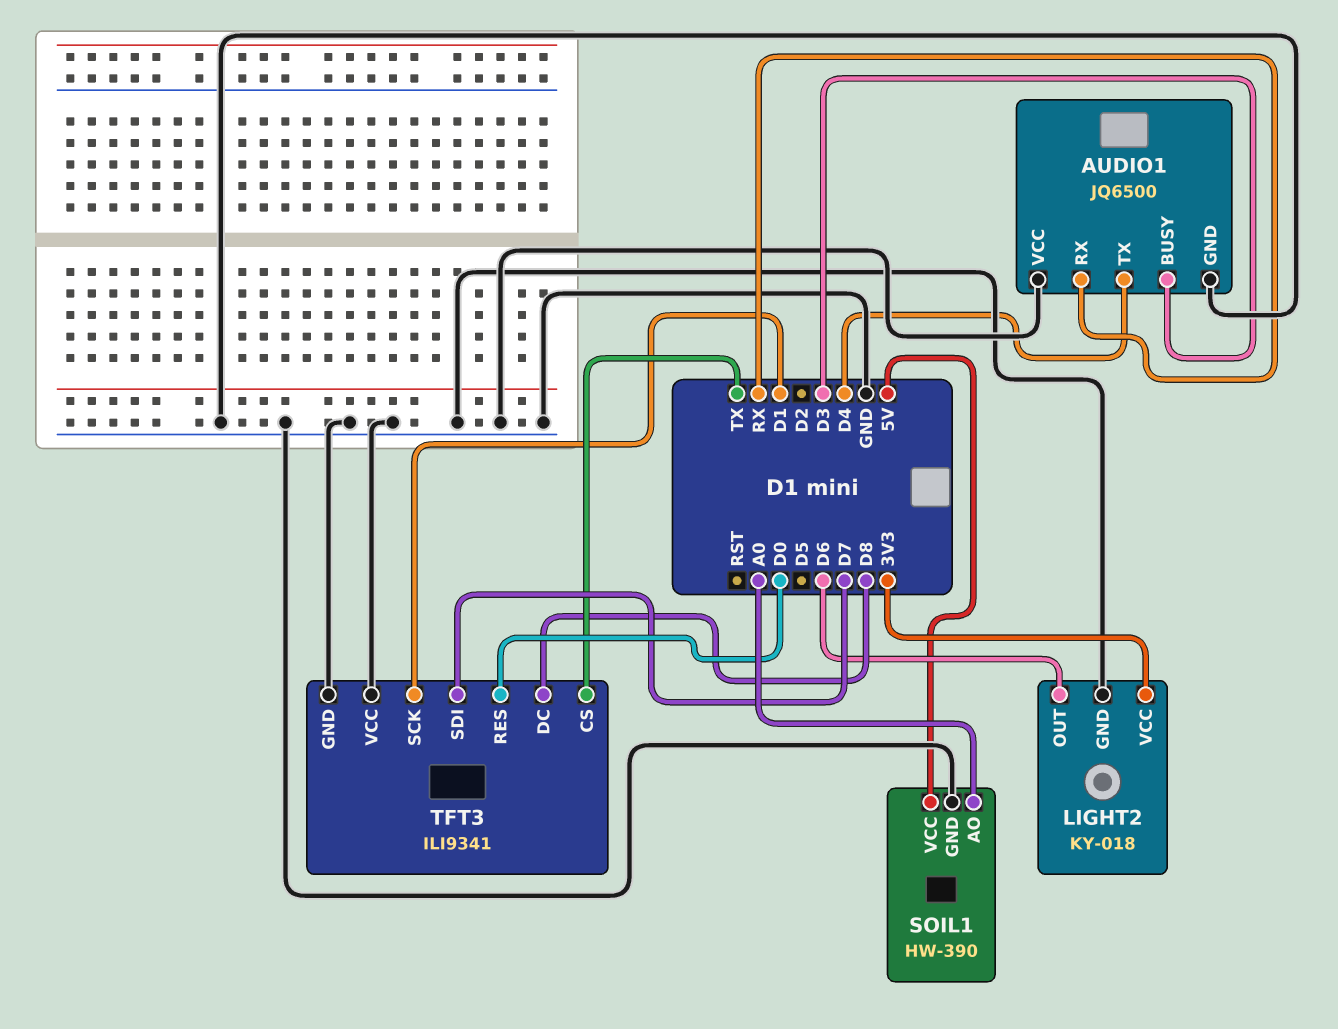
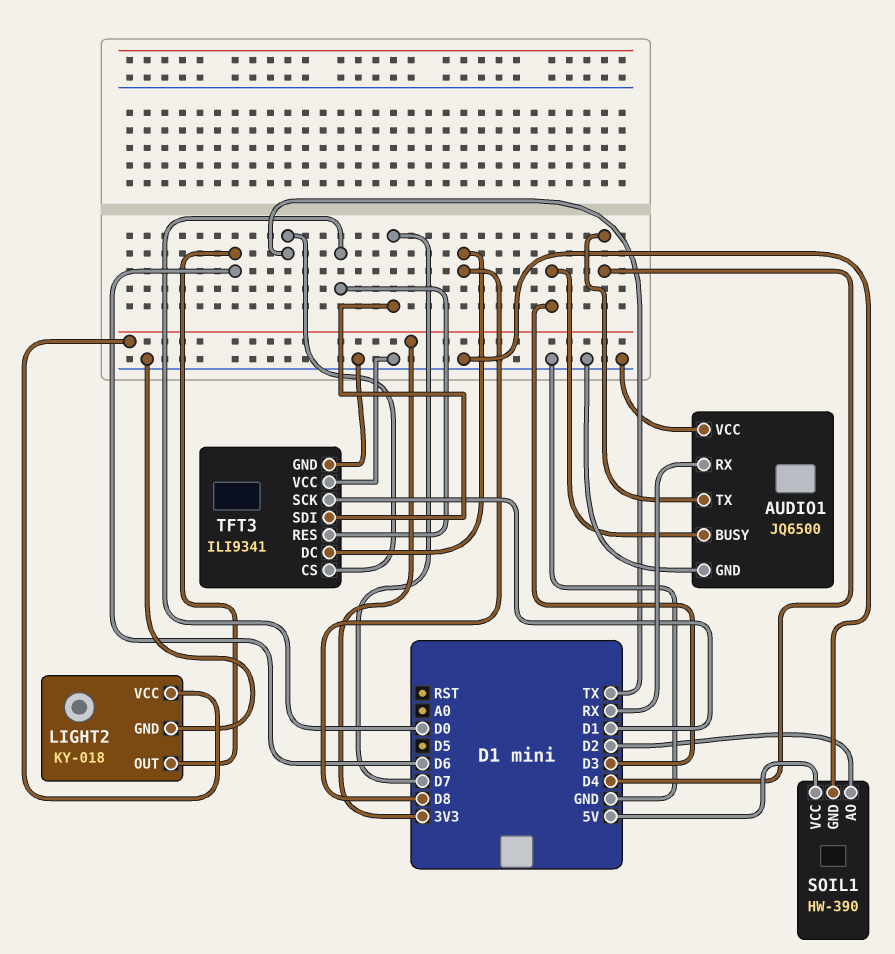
SOIL1 pin AO: A0 -> D2

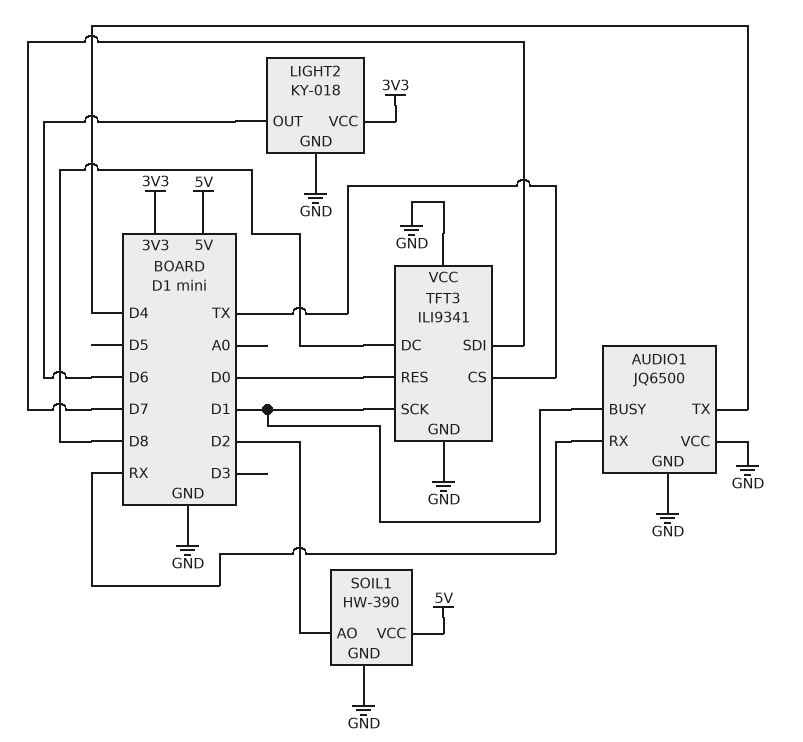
AUDIO1 pin BUSY: D3 -> D1

